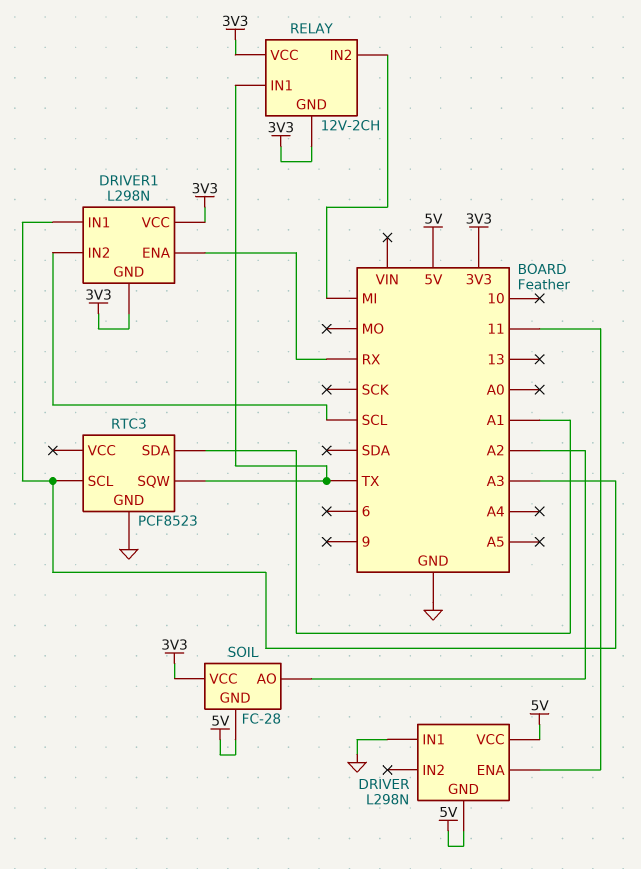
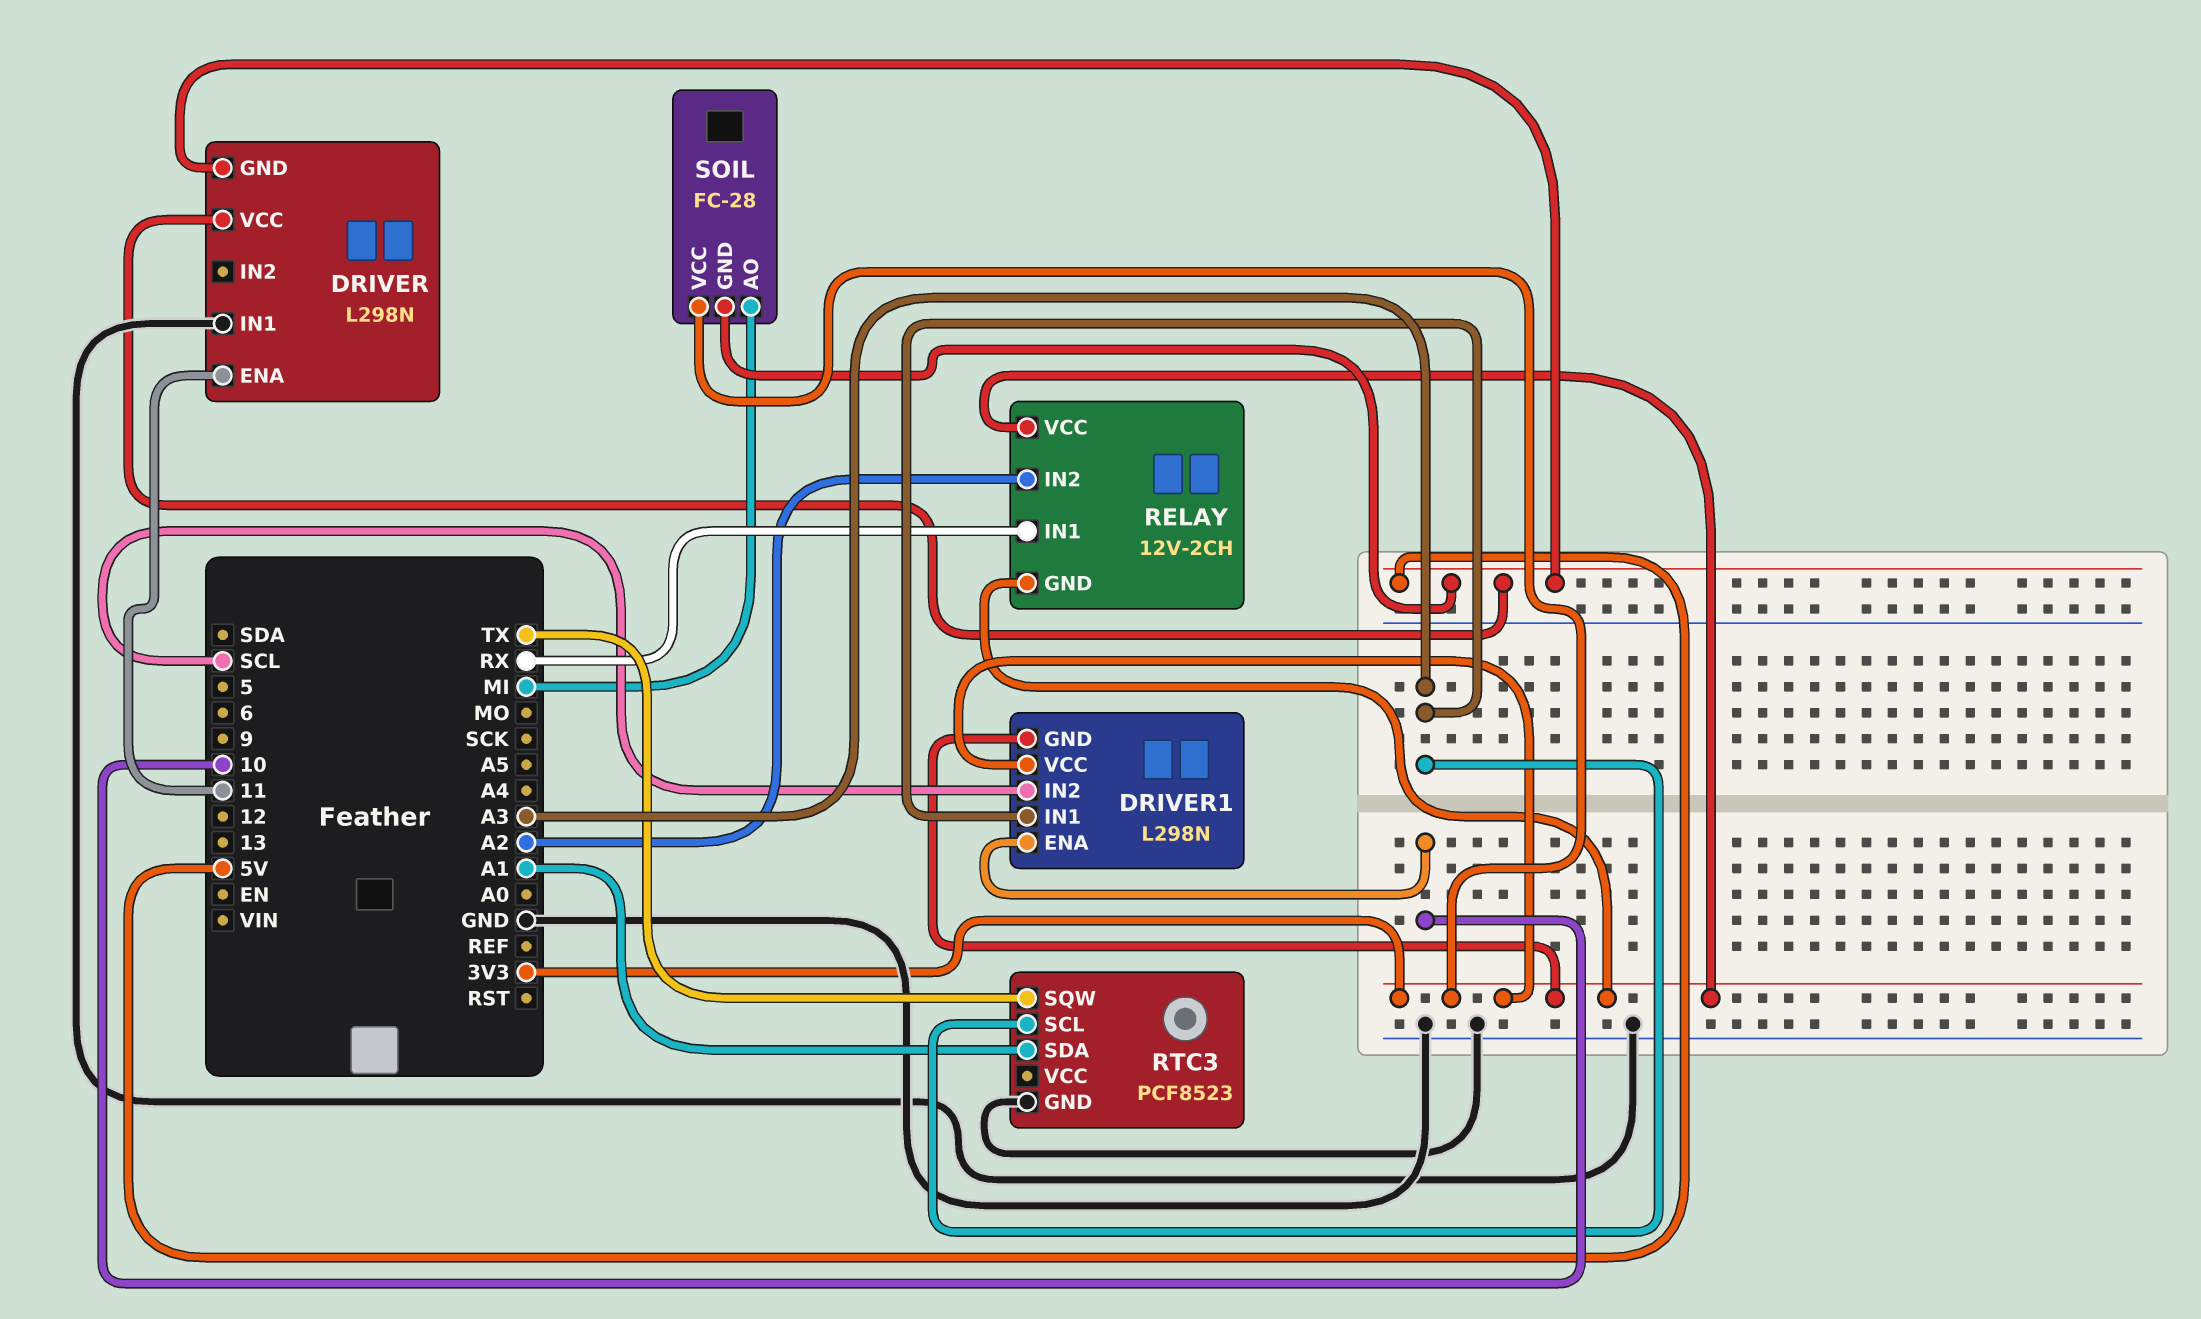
DRIVER1 pin ENA: RX -> 10
RELAY pin IN1: TX -> RX
RELAY pin IN2: MI -> A2
SOIL pin AO: A2 -> MI

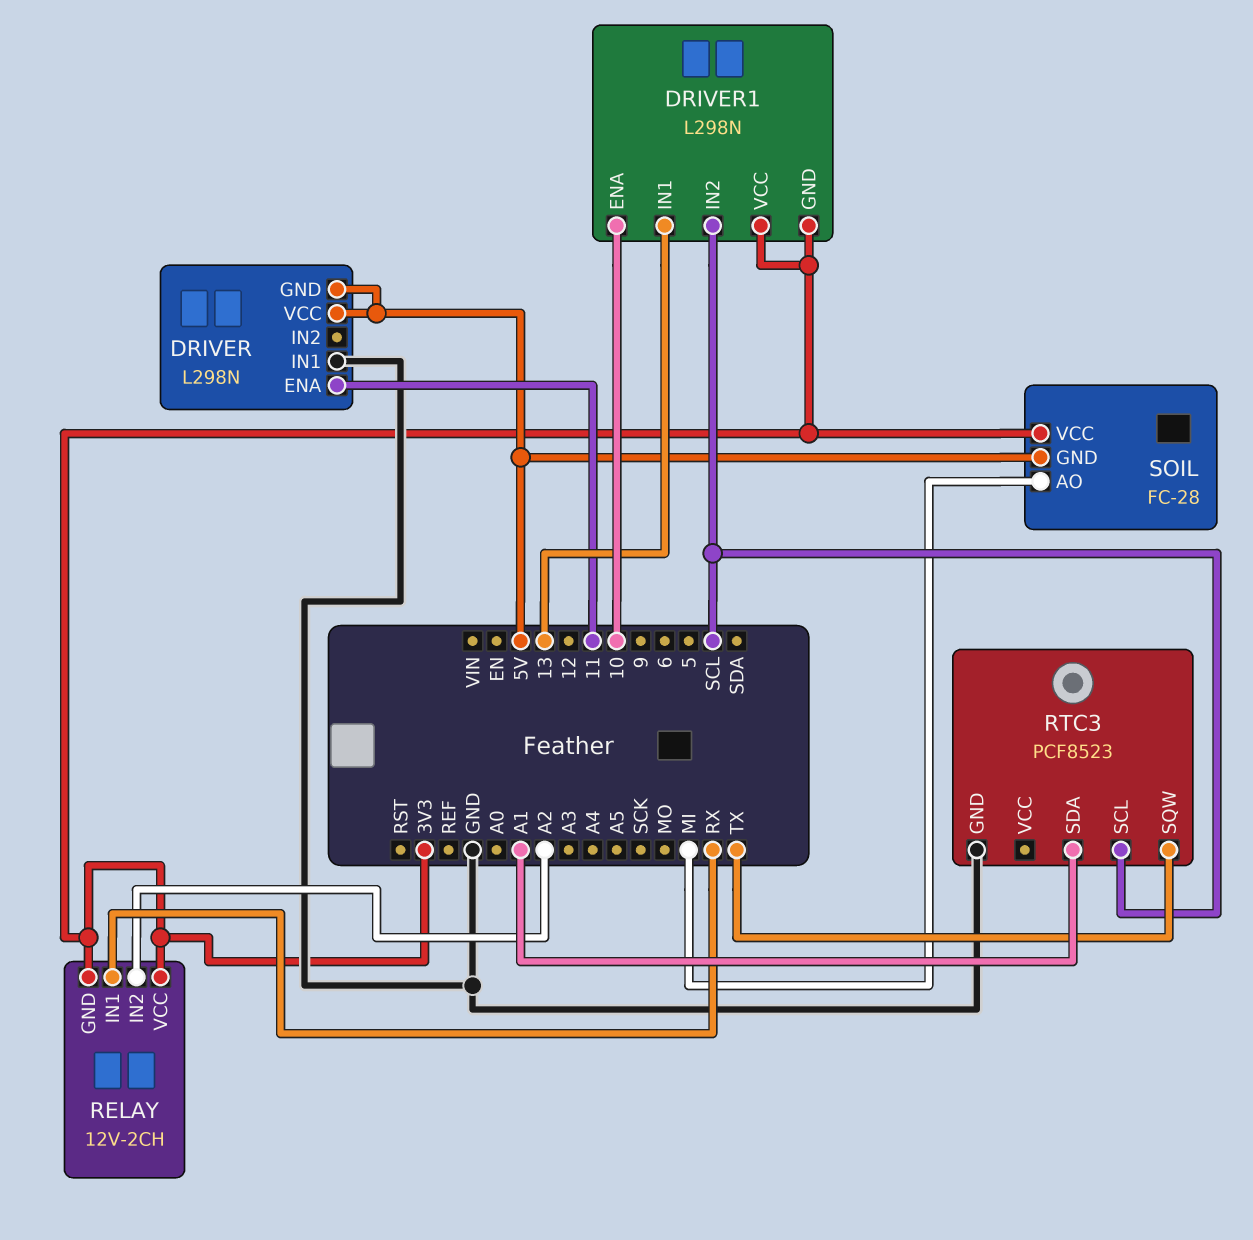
DRIVER1 pin IN1: A3 -> 13
RTC3 pin SCL: A3 -> SCL

